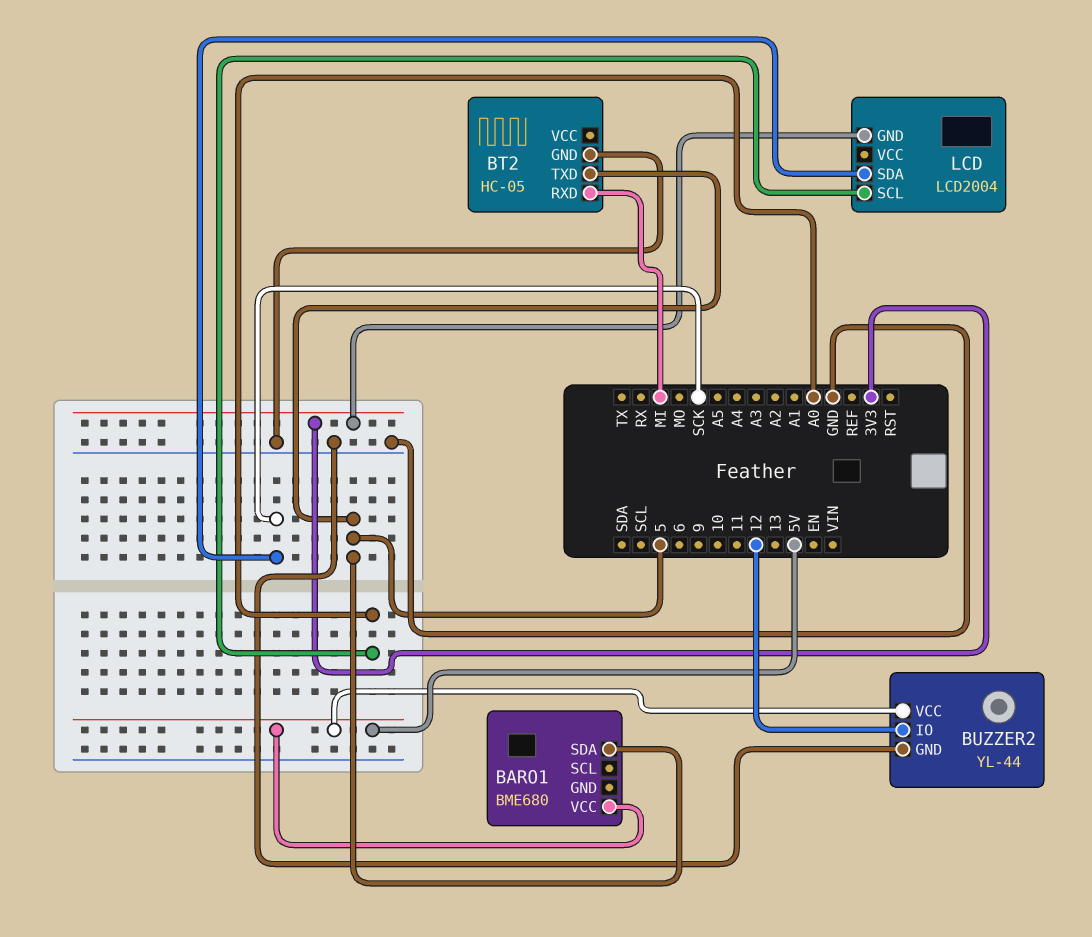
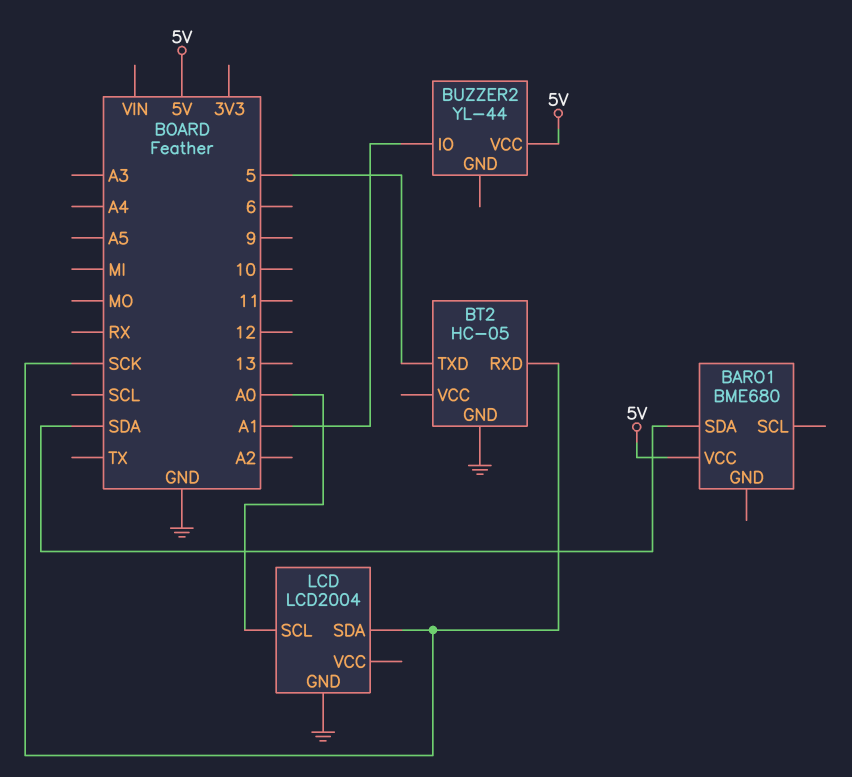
BARO1 pin SDA: 5 -> SDA
BT2 pin RXD: MI -> SCK
BUZZER2 pin GND: GND -> none
BUZZER2 pin IO: 12 -> A1
LCD pin GND: 3V3 -> GND

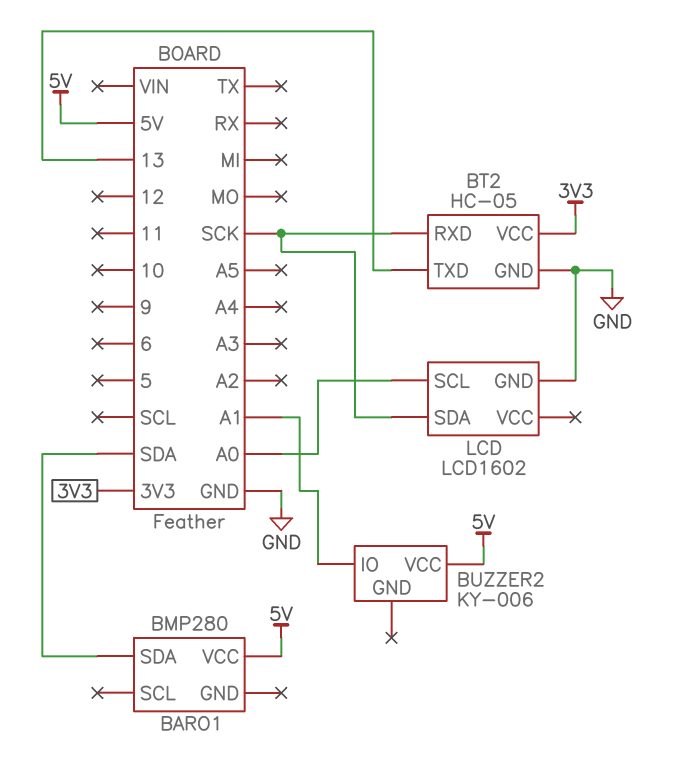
BARO1: BME680 -> BMP280
BT2 pin TXD: 5 -> 13
BT2 pin VCC: none -> 3V3
BUZZER2: YL-44 -> KY-006
LCD: LCD2004 -> LCD1602

